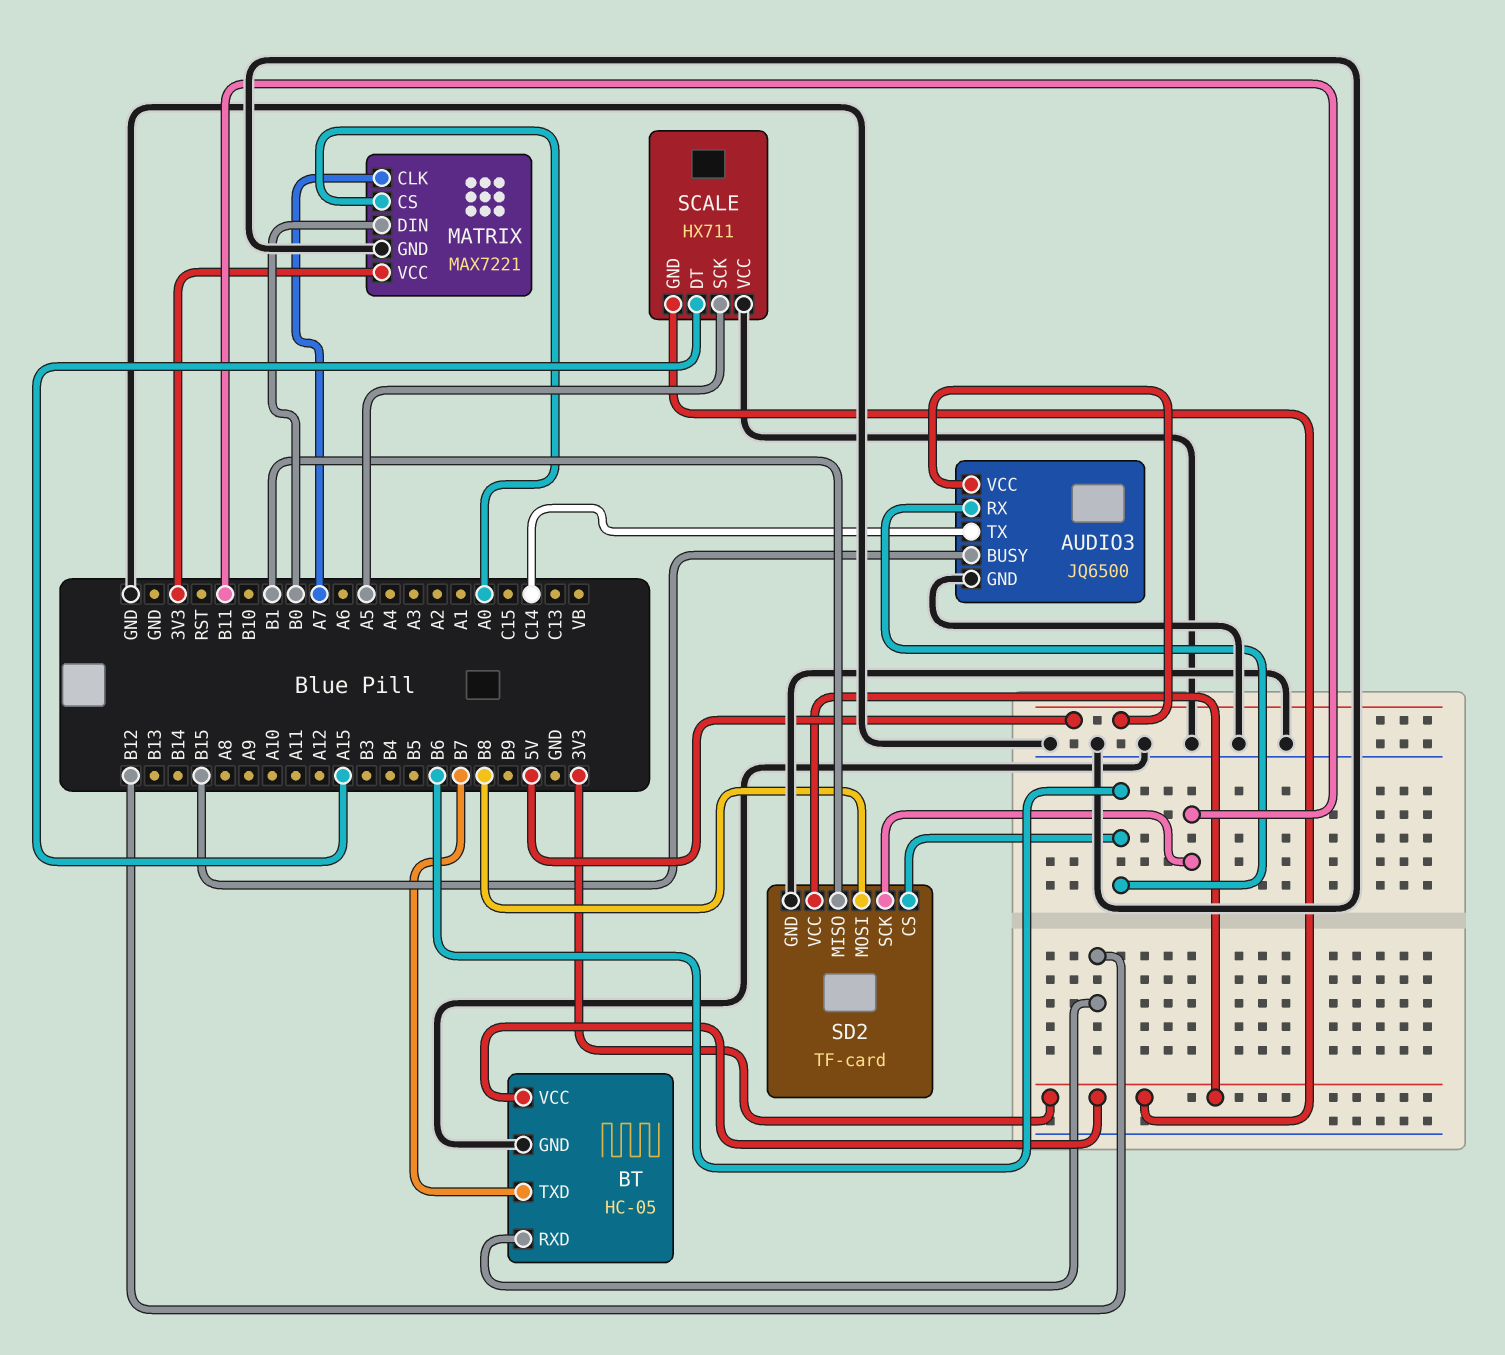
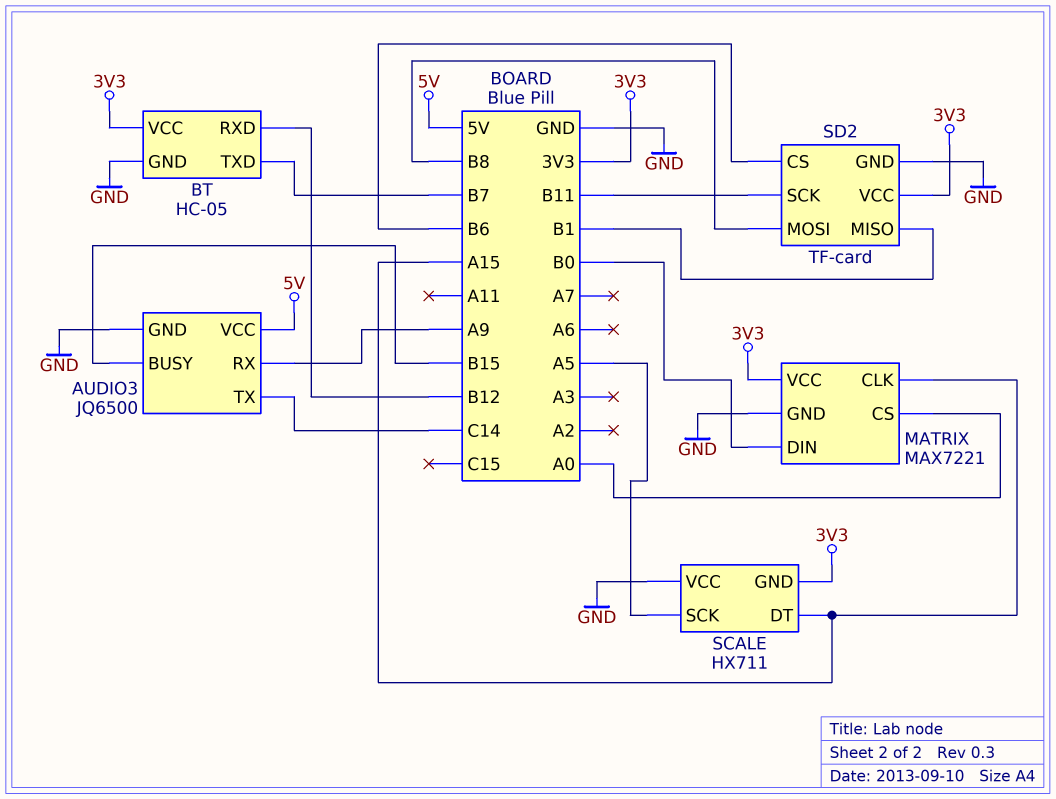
AUDIO3 pin RX: B6 -> A9
MATRIX pin CLK: A7 -> A15

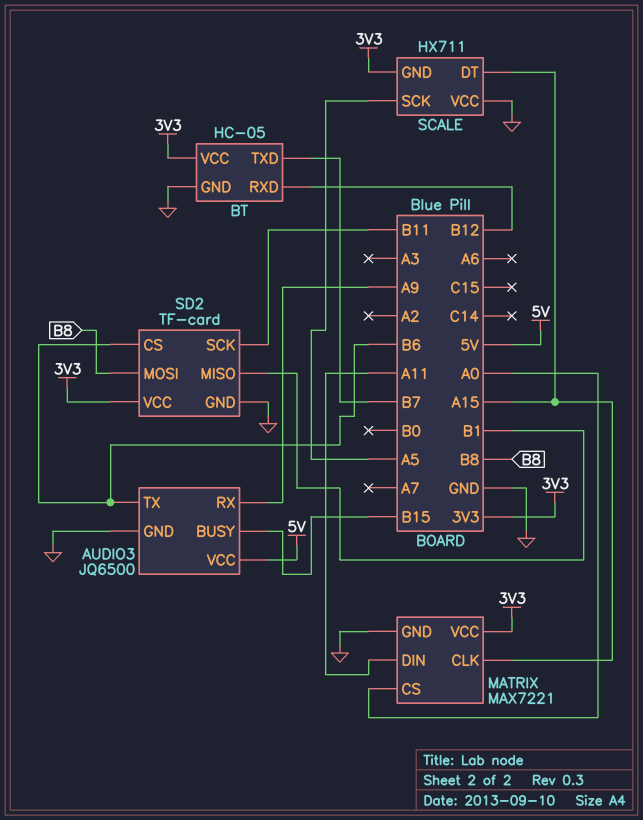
AUDIO3 pin TX: C14 -> B6
MATRIX pin DIN: B0 -> A11

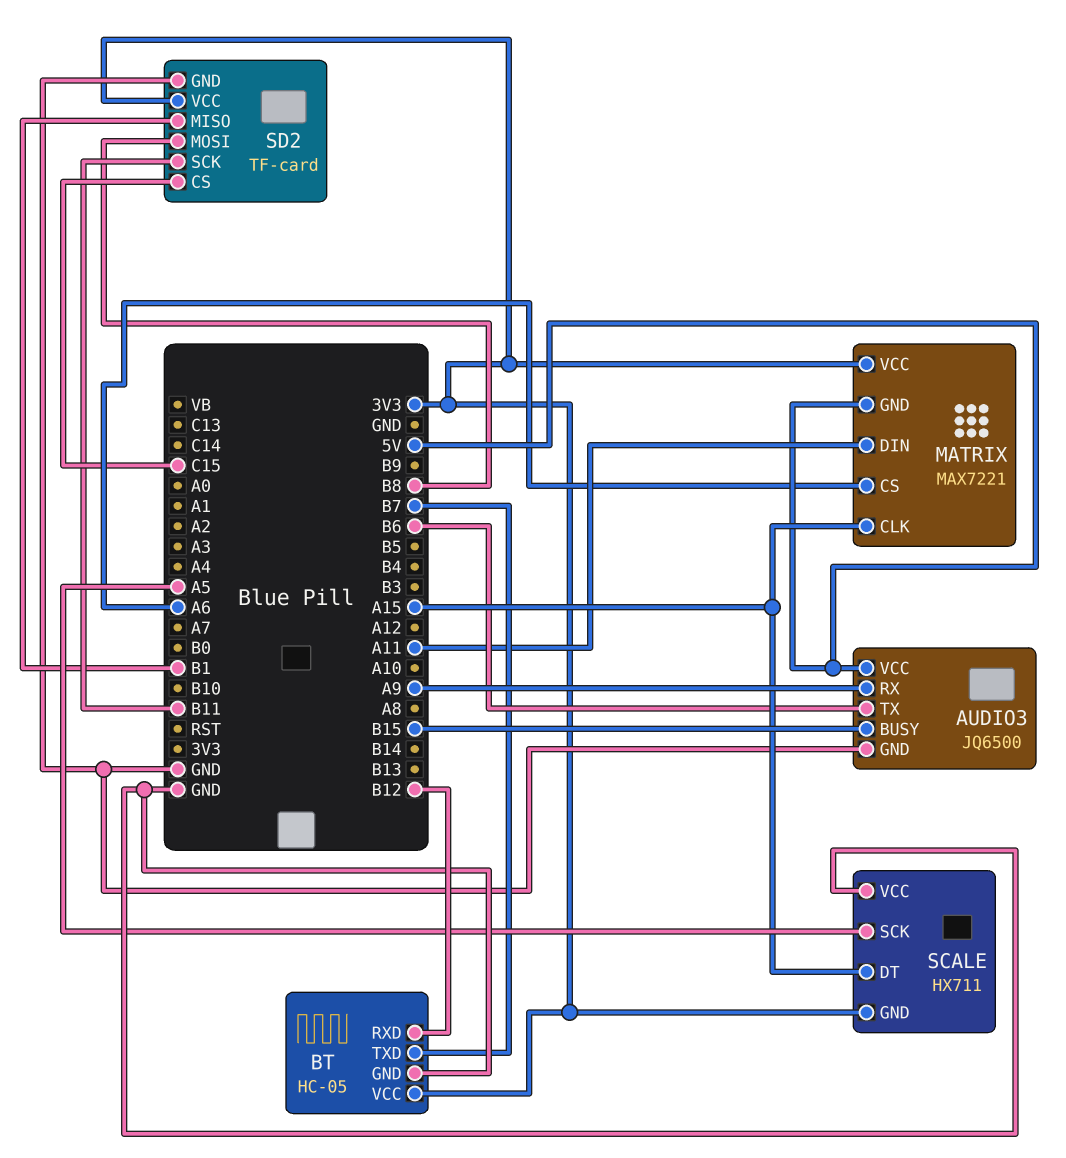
MATRIX pin CS: A0 -> A6
MATRIX pin GND: GND -> 5V
SD2 pin CS: B6 -> C15

